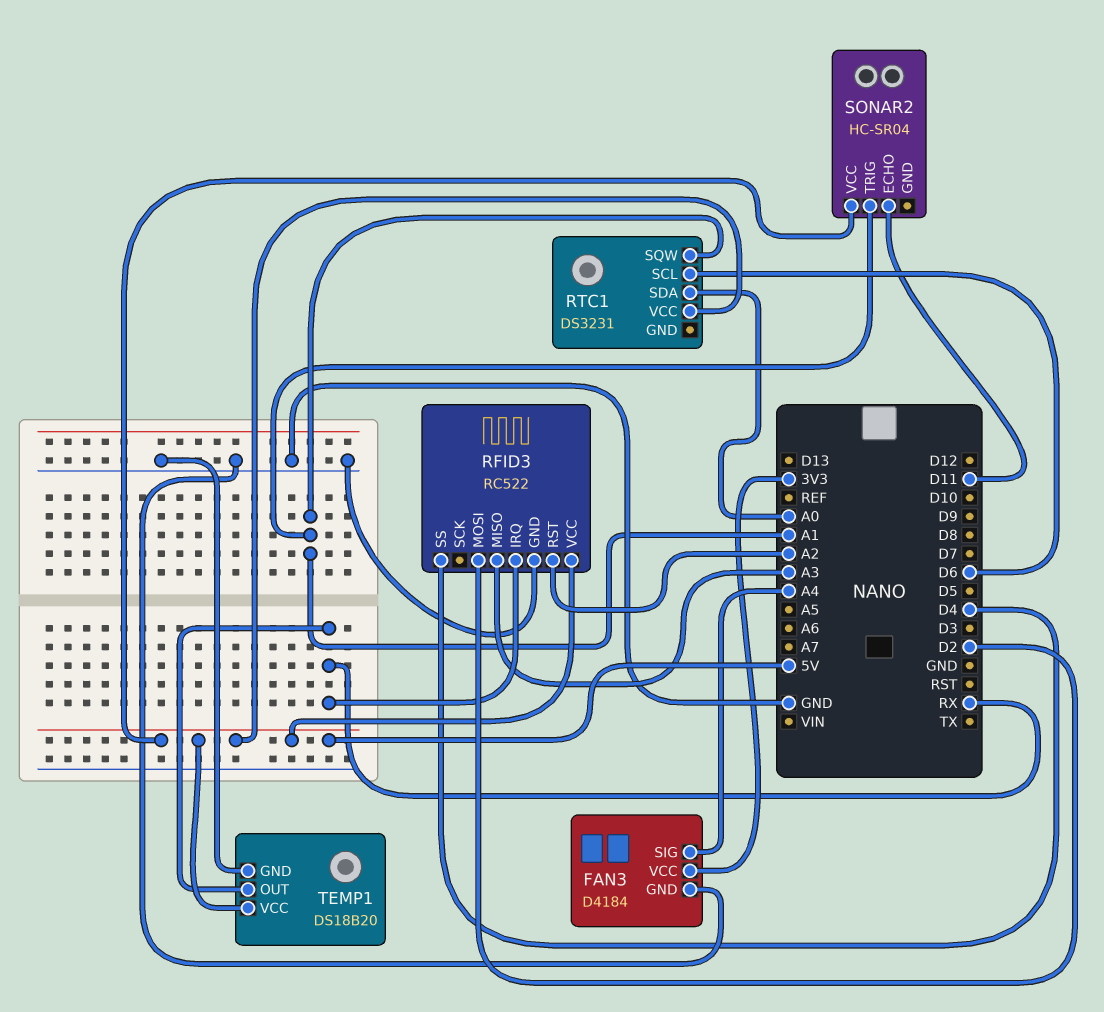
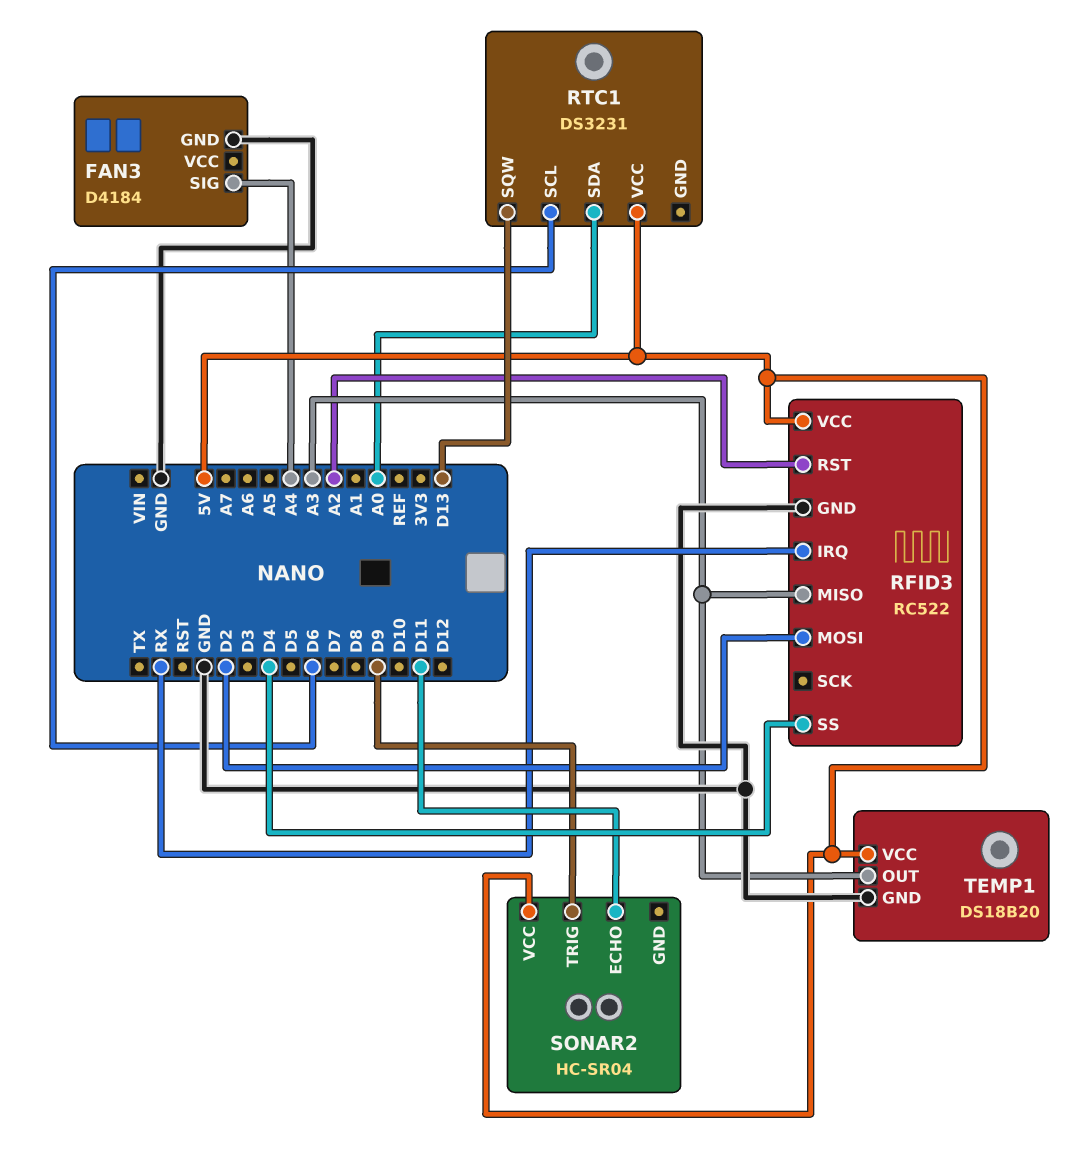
FAN3 pin VCC: 3V3 -> none
RTC1 pin SQW: A1 -> D13
SONAR2 pin TRIG: A1 -> D9
TEMP1 pin OUT: RX -> A3

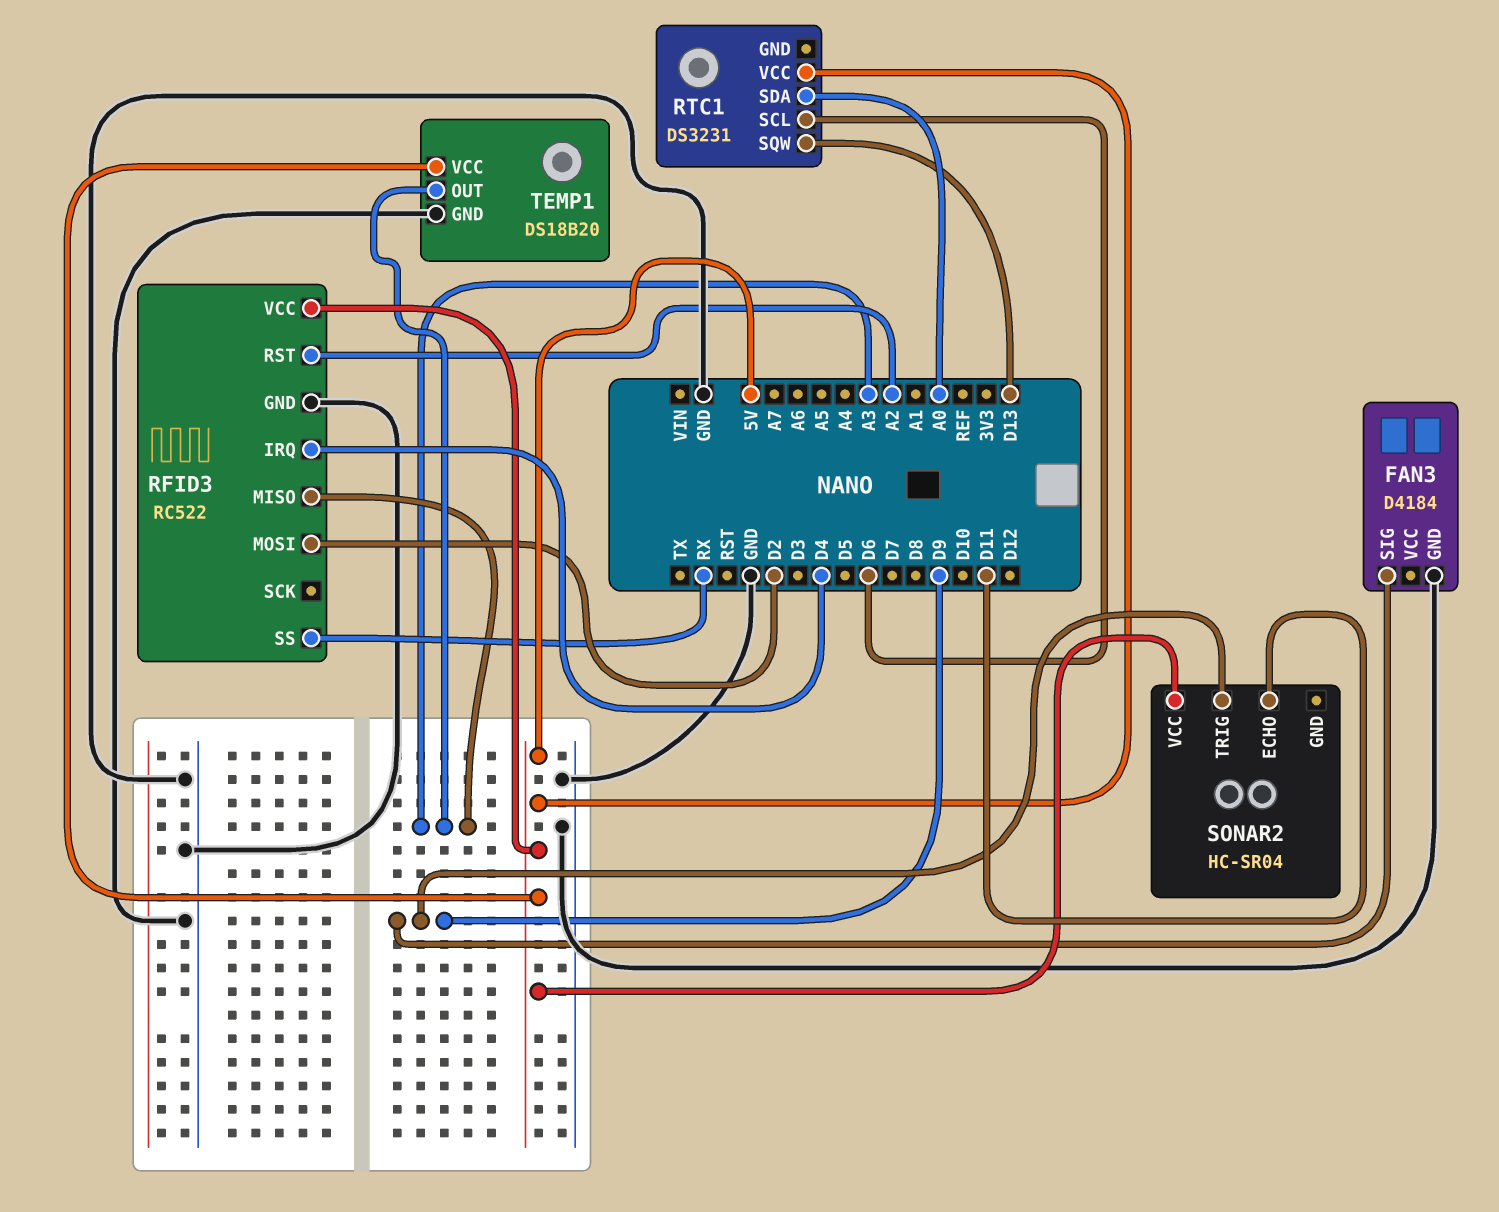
FAN3 pin SIG: A4 -> D9
RFID3 pin IRQ: RX -> D4
RFID3 pin SS: D4 -> RX

